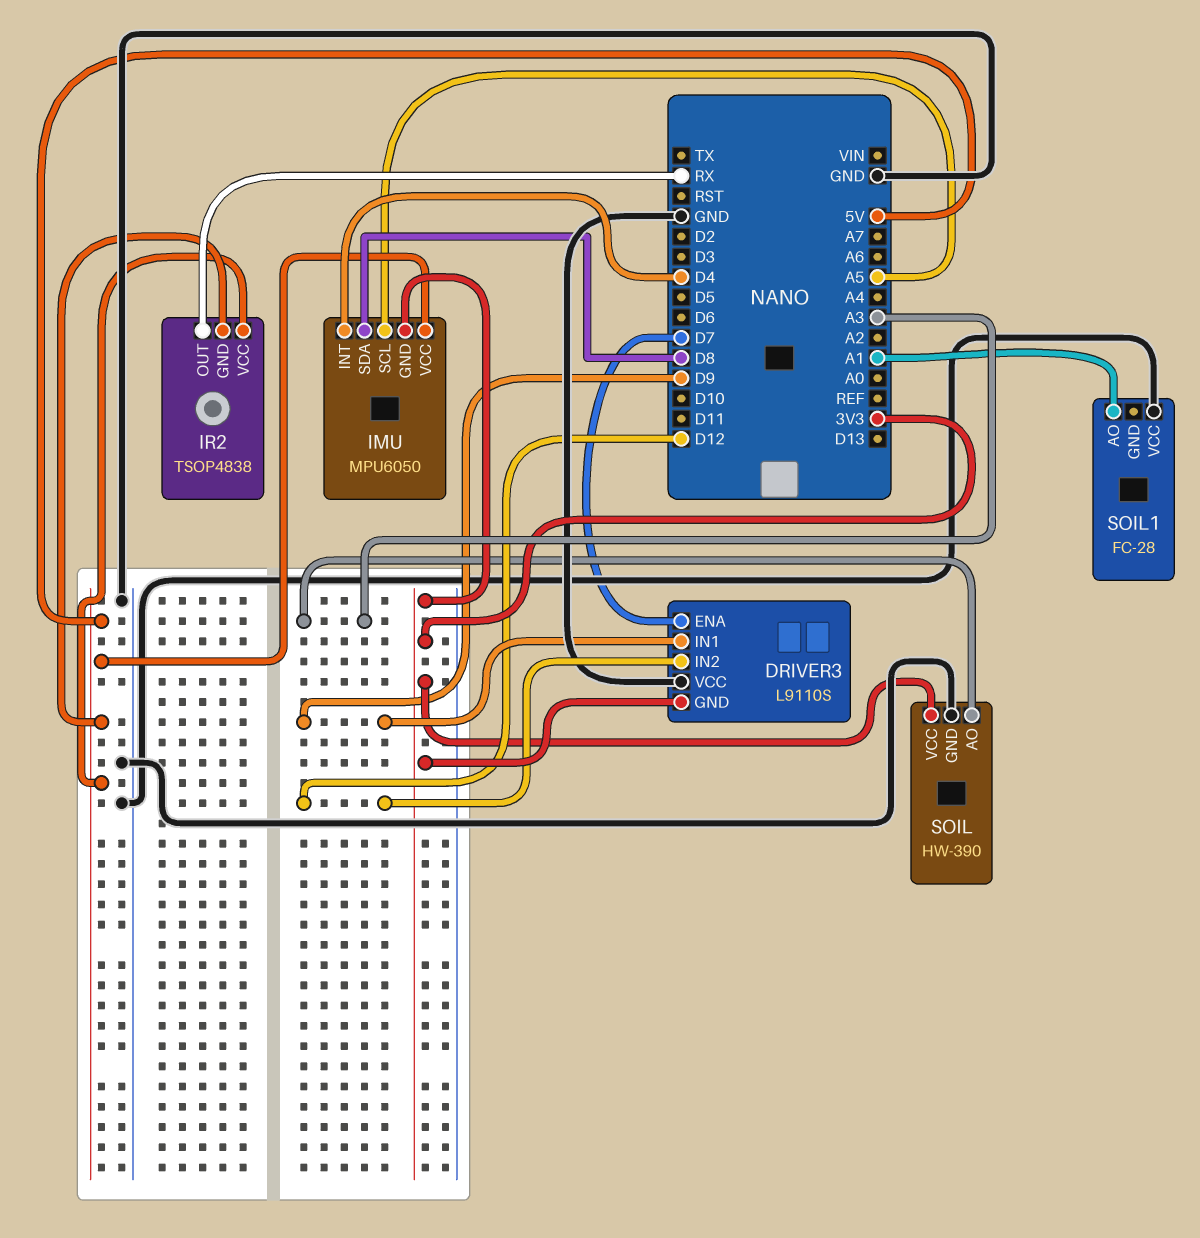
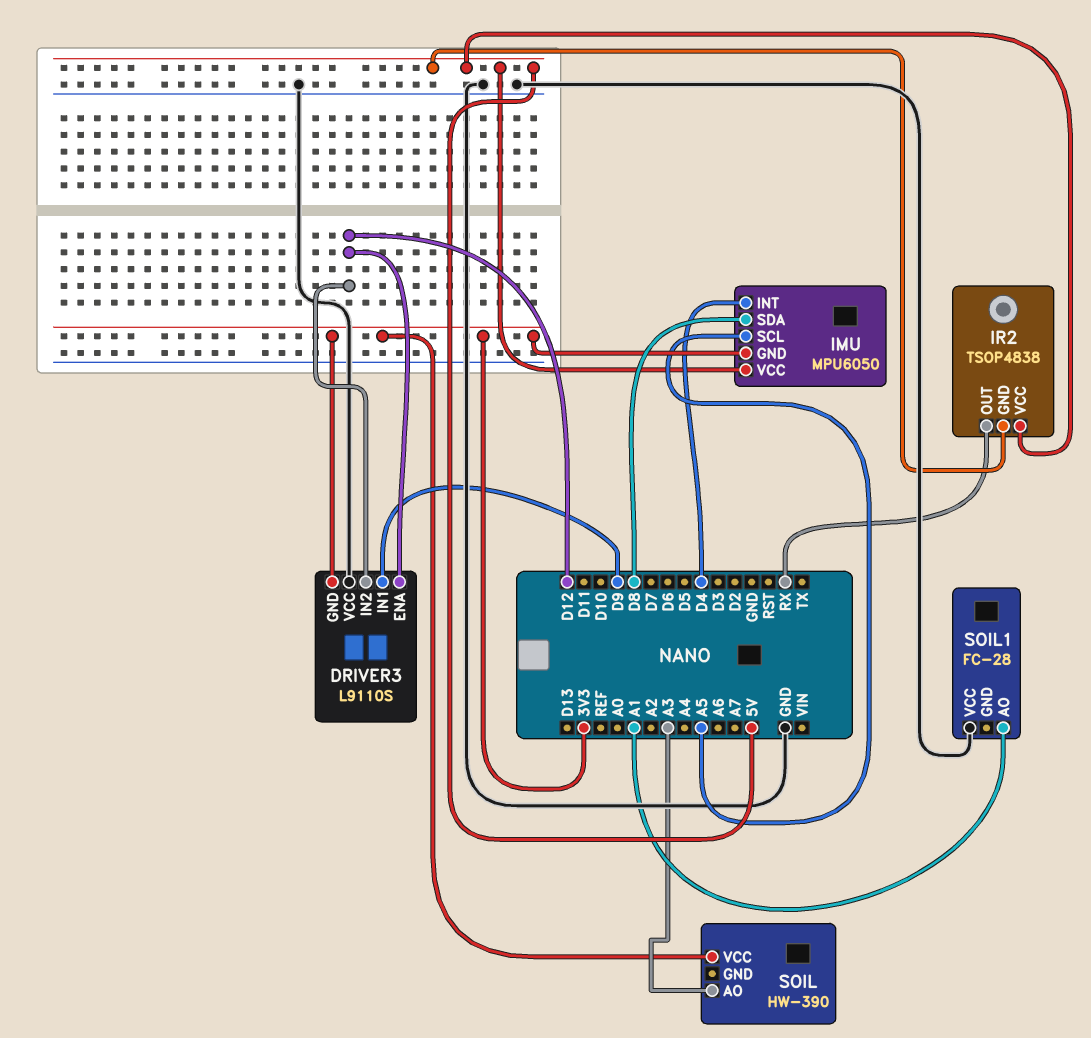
DRIVER3 pin ENA: D7 -> D12
SOIL pin GND: GND -> none

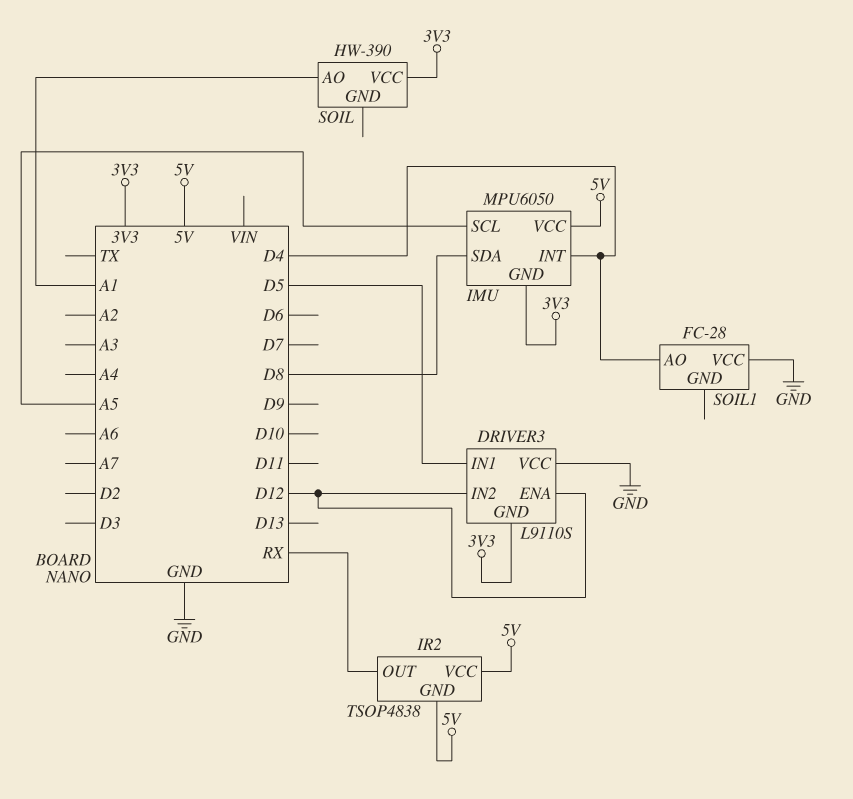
DRIVER3 pin IN1: D9 -> D5
SOIL pin AO: A3 -> A1
SOIL1 pin AO: A1 -> D4

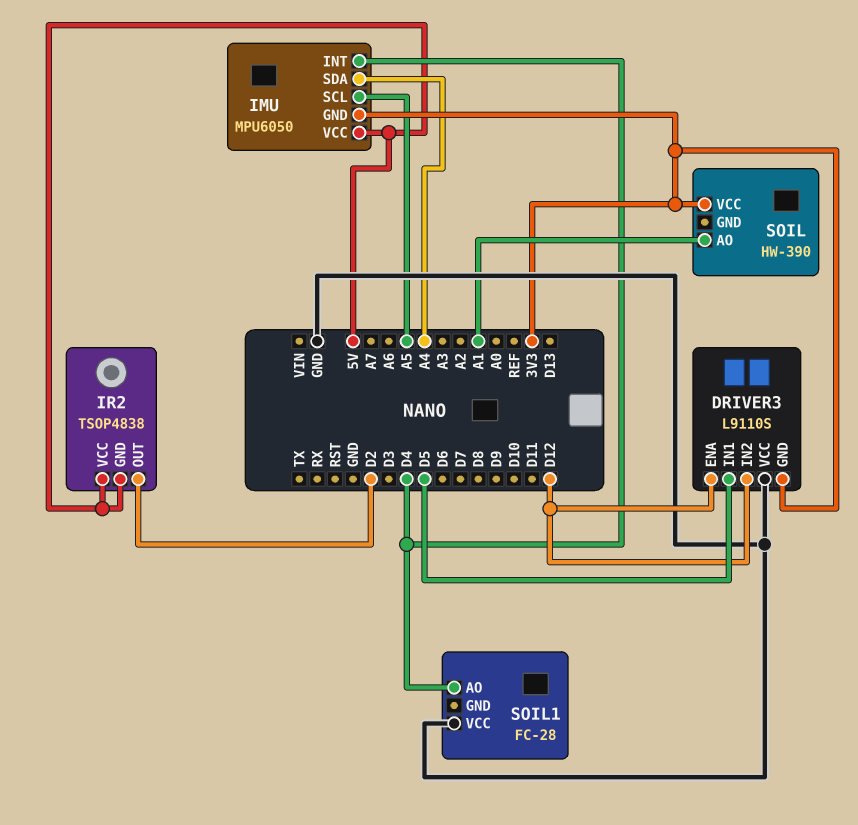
IMU pin SDA: D8 -> A4
IR2 pin OUT: RX -> D2

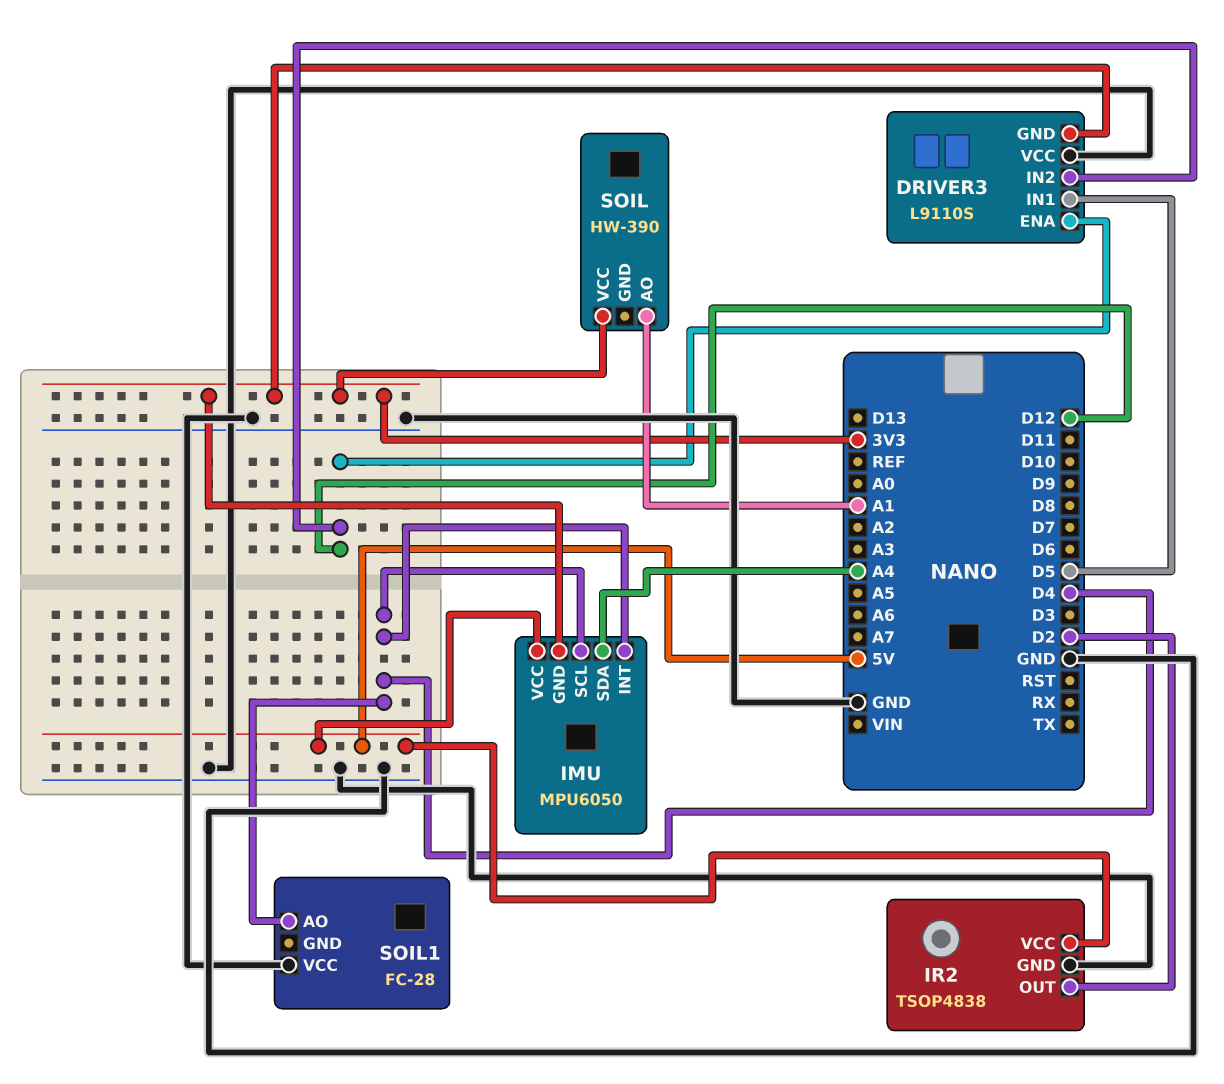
IMU pin SCL: A5 -> D4
IR2 pin GND: 5V -> GND

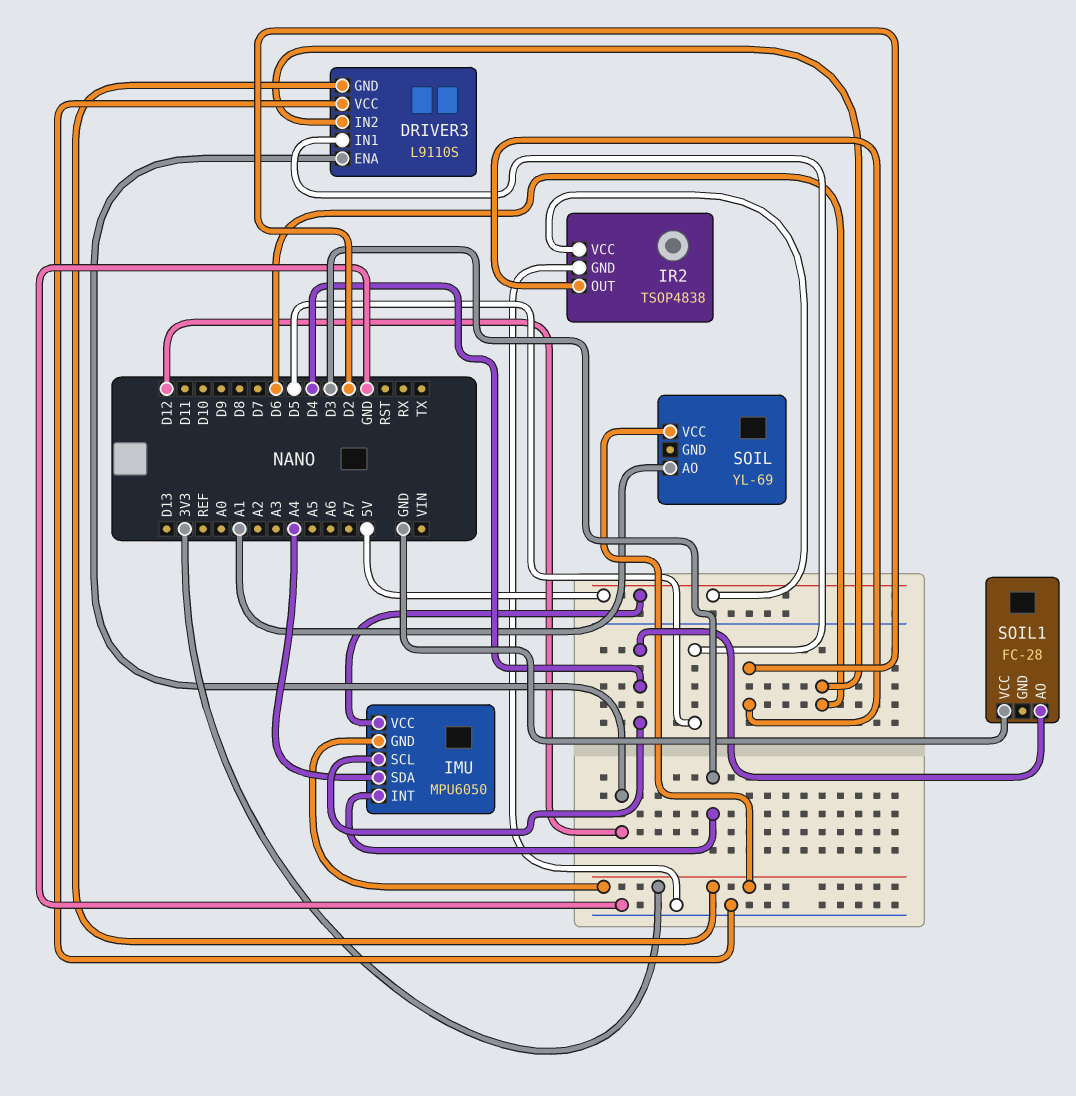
DRIVER3 pin IN2: D12 -> D6
IMU pin INT: D4 -> D3
SOIL: HW-390 -> YL-69

